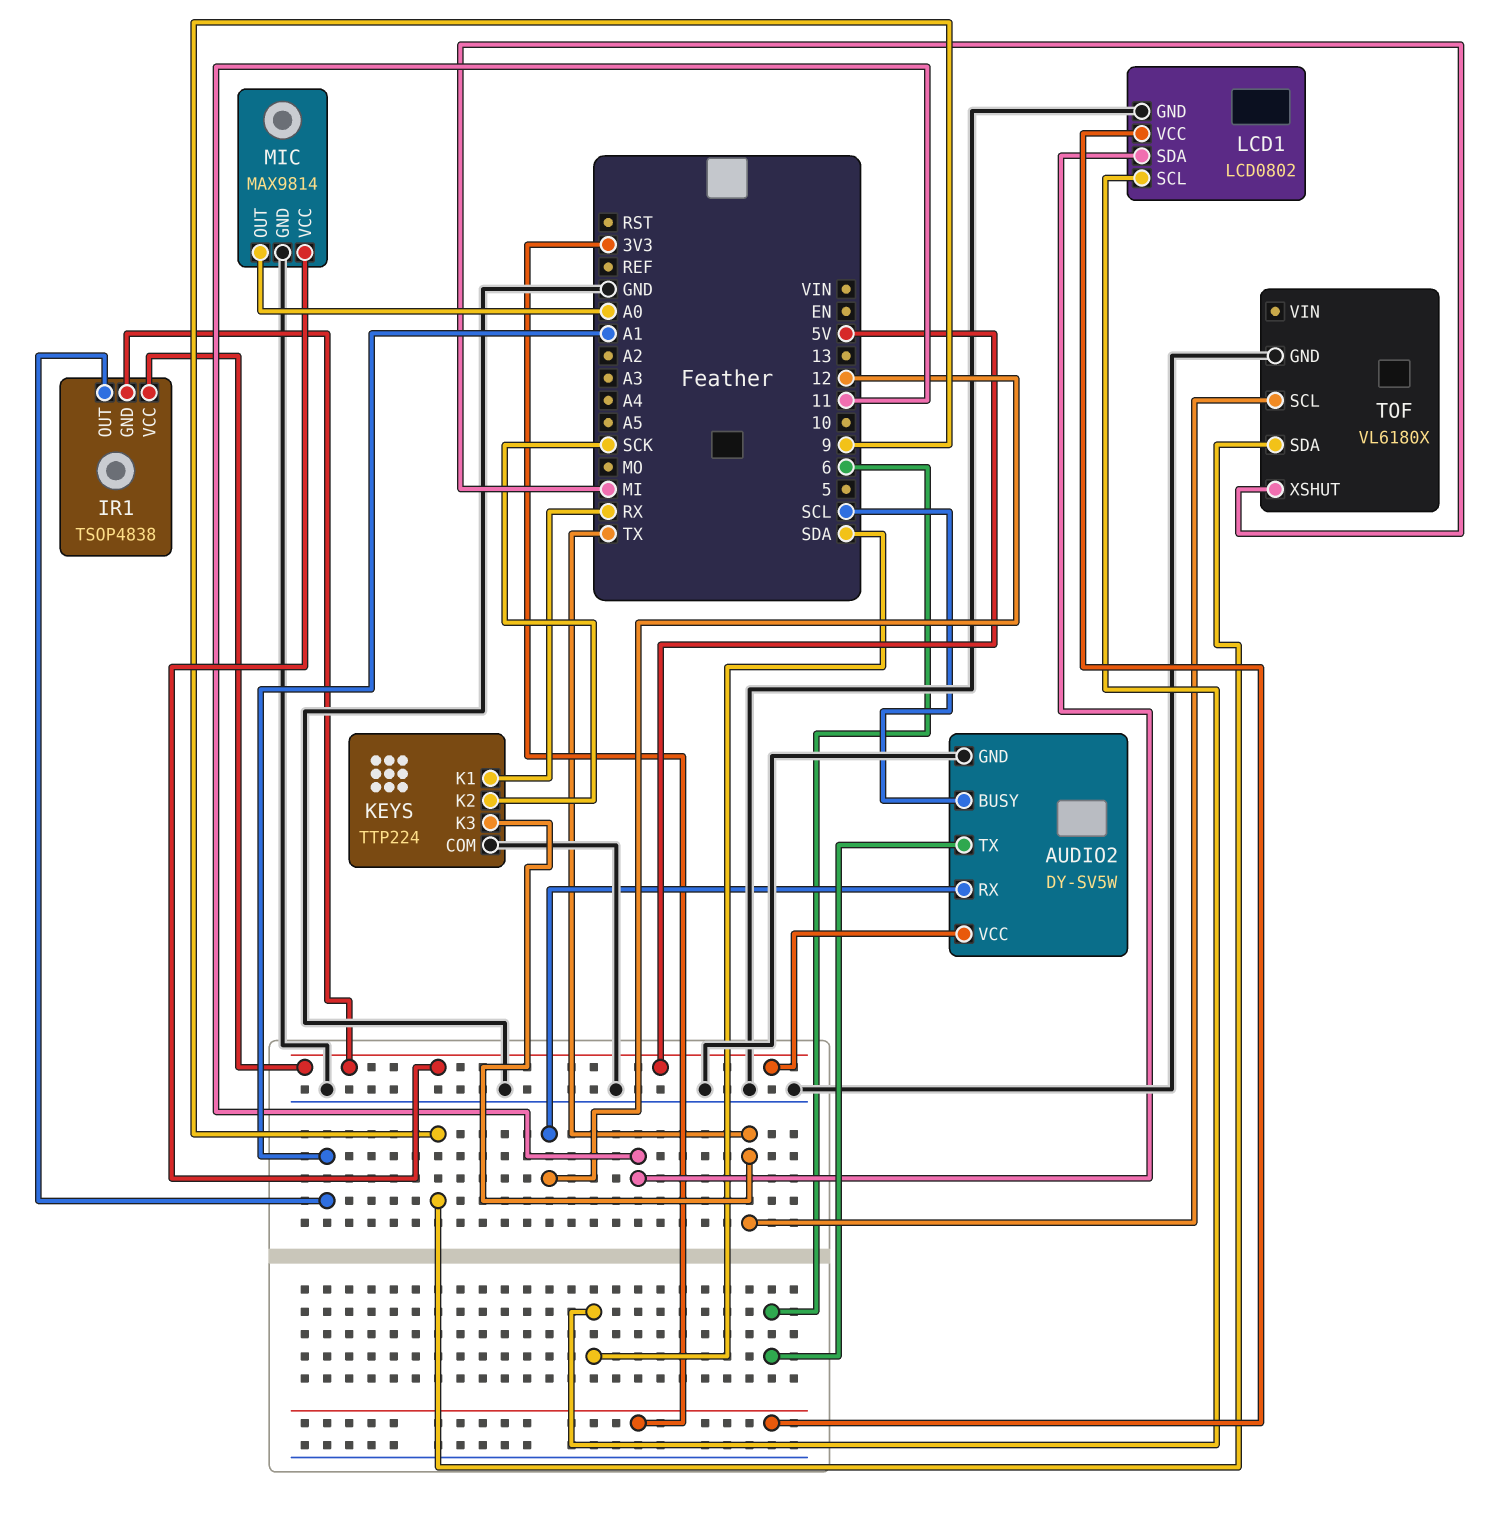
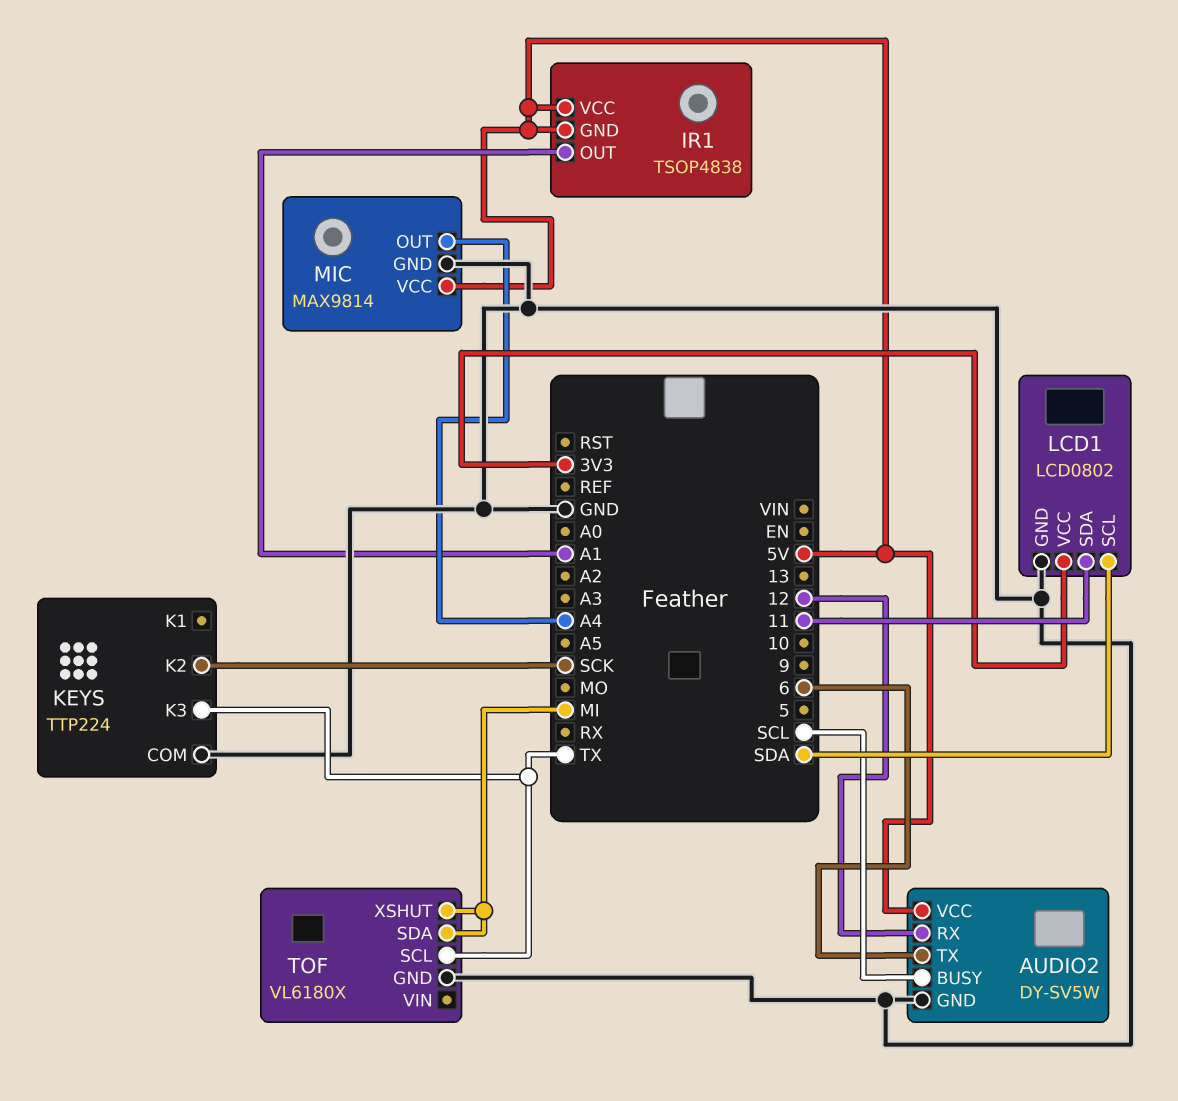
KEYS pin K1: RX -> none
MIC pin OUT: A0 -> A4
TOF pin SDA: 9 -> MI

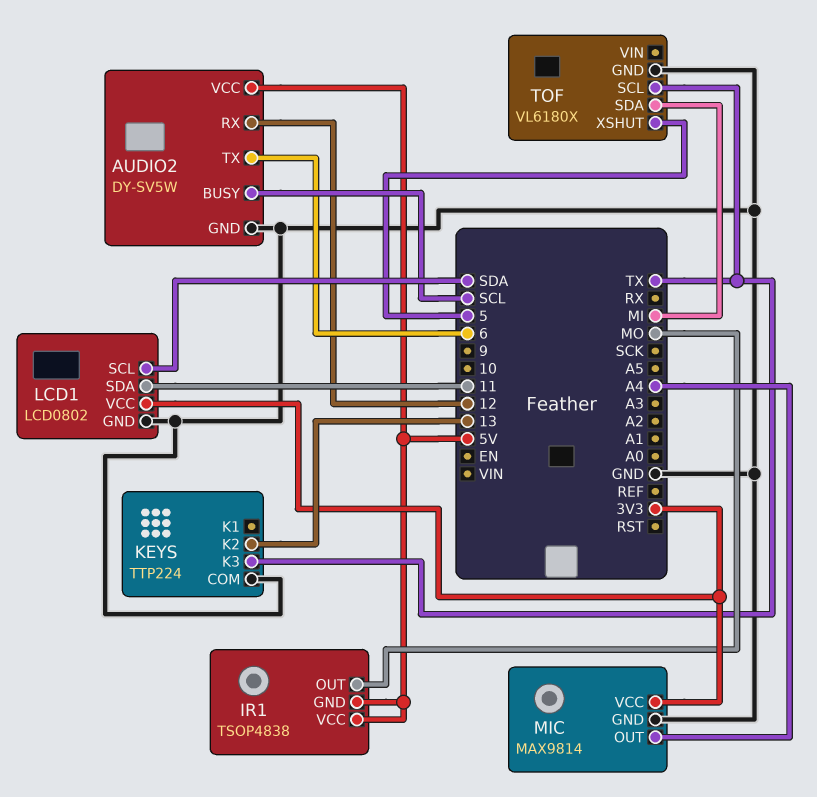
IR1 pin OUT: A1 -> MO
KEYS pin K2: SCK -> 13
MIC pin VCC: 5V -> 3V3
TOF pin XSHUT: MI -> 5

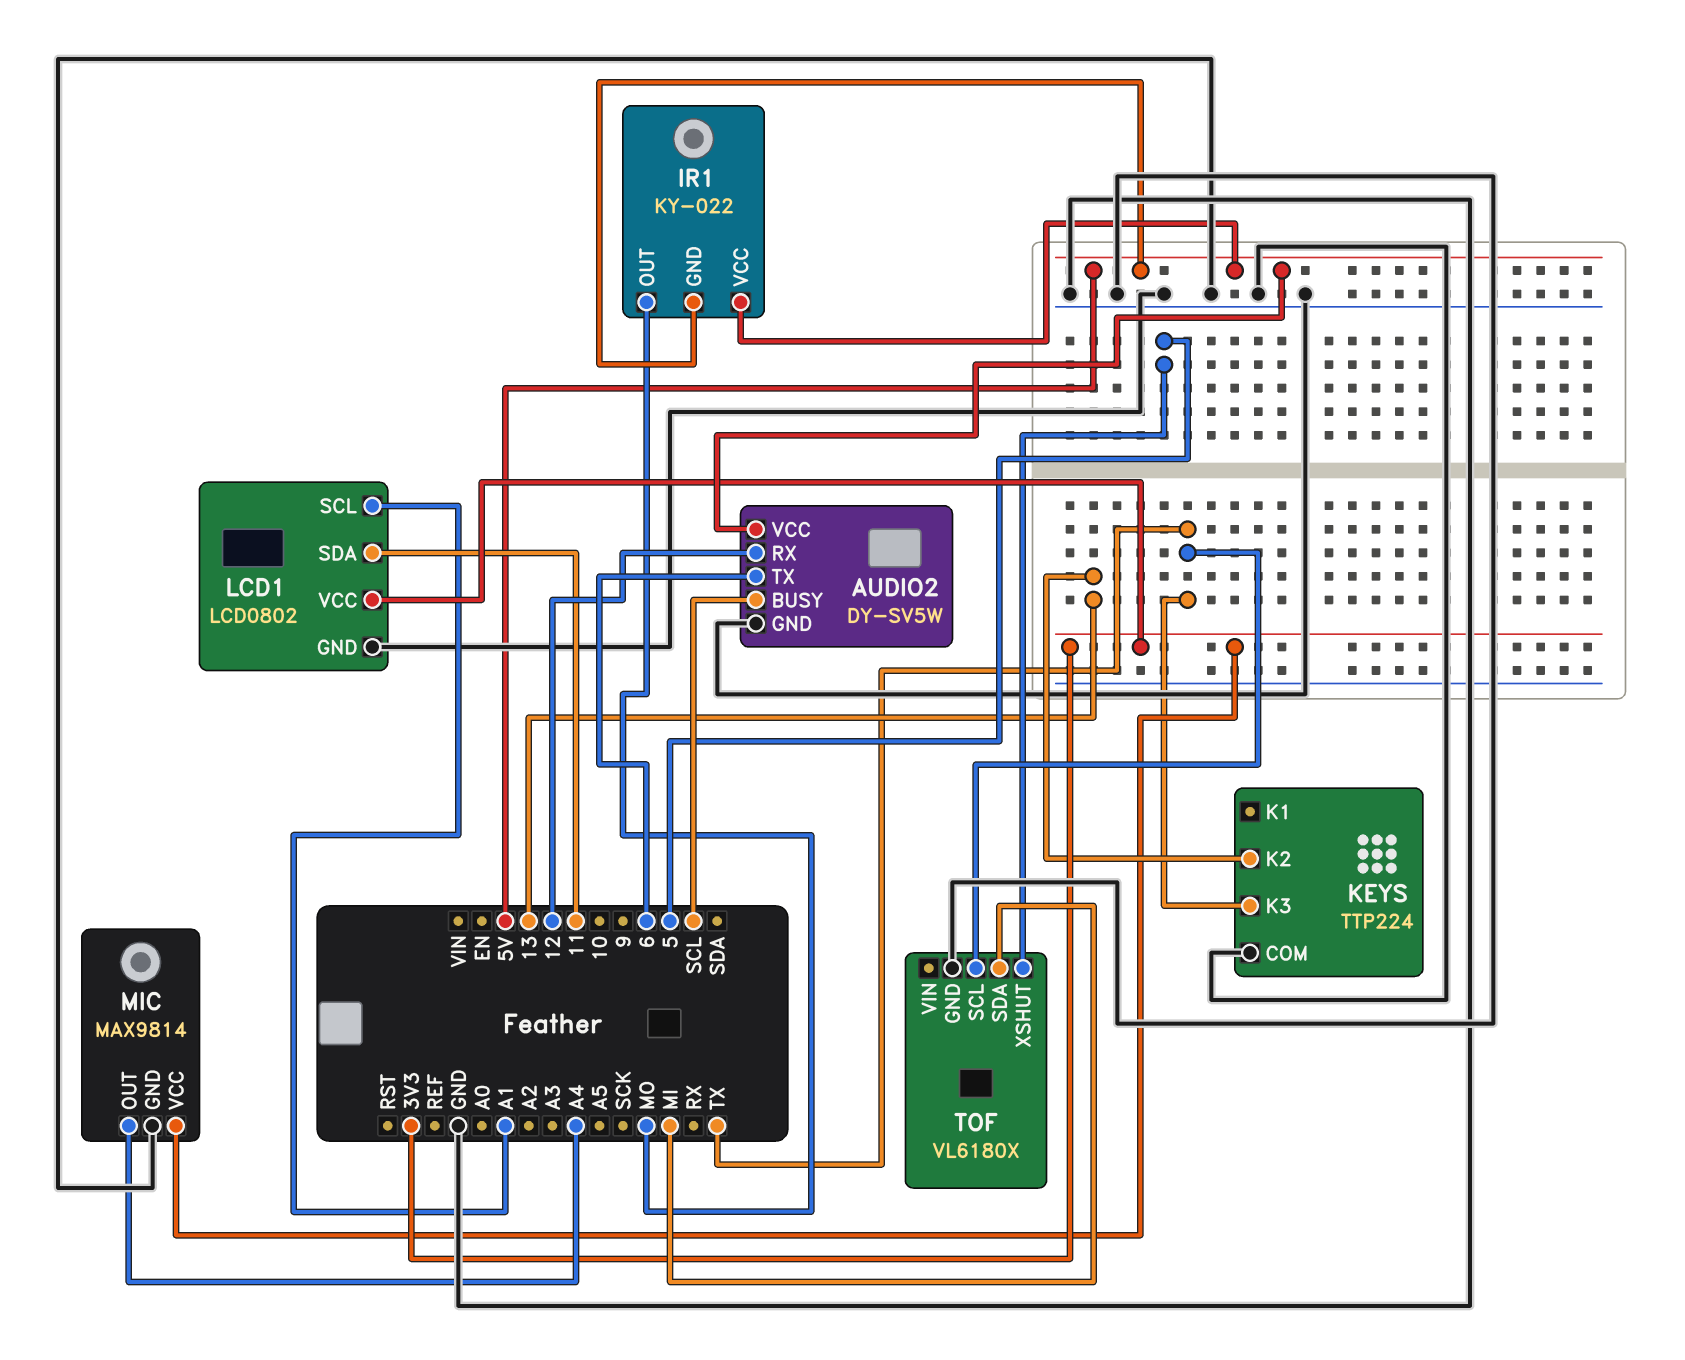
IR1: TSOP4838 -> KY-022
LCD1 pin SCL: SDA -> A1

